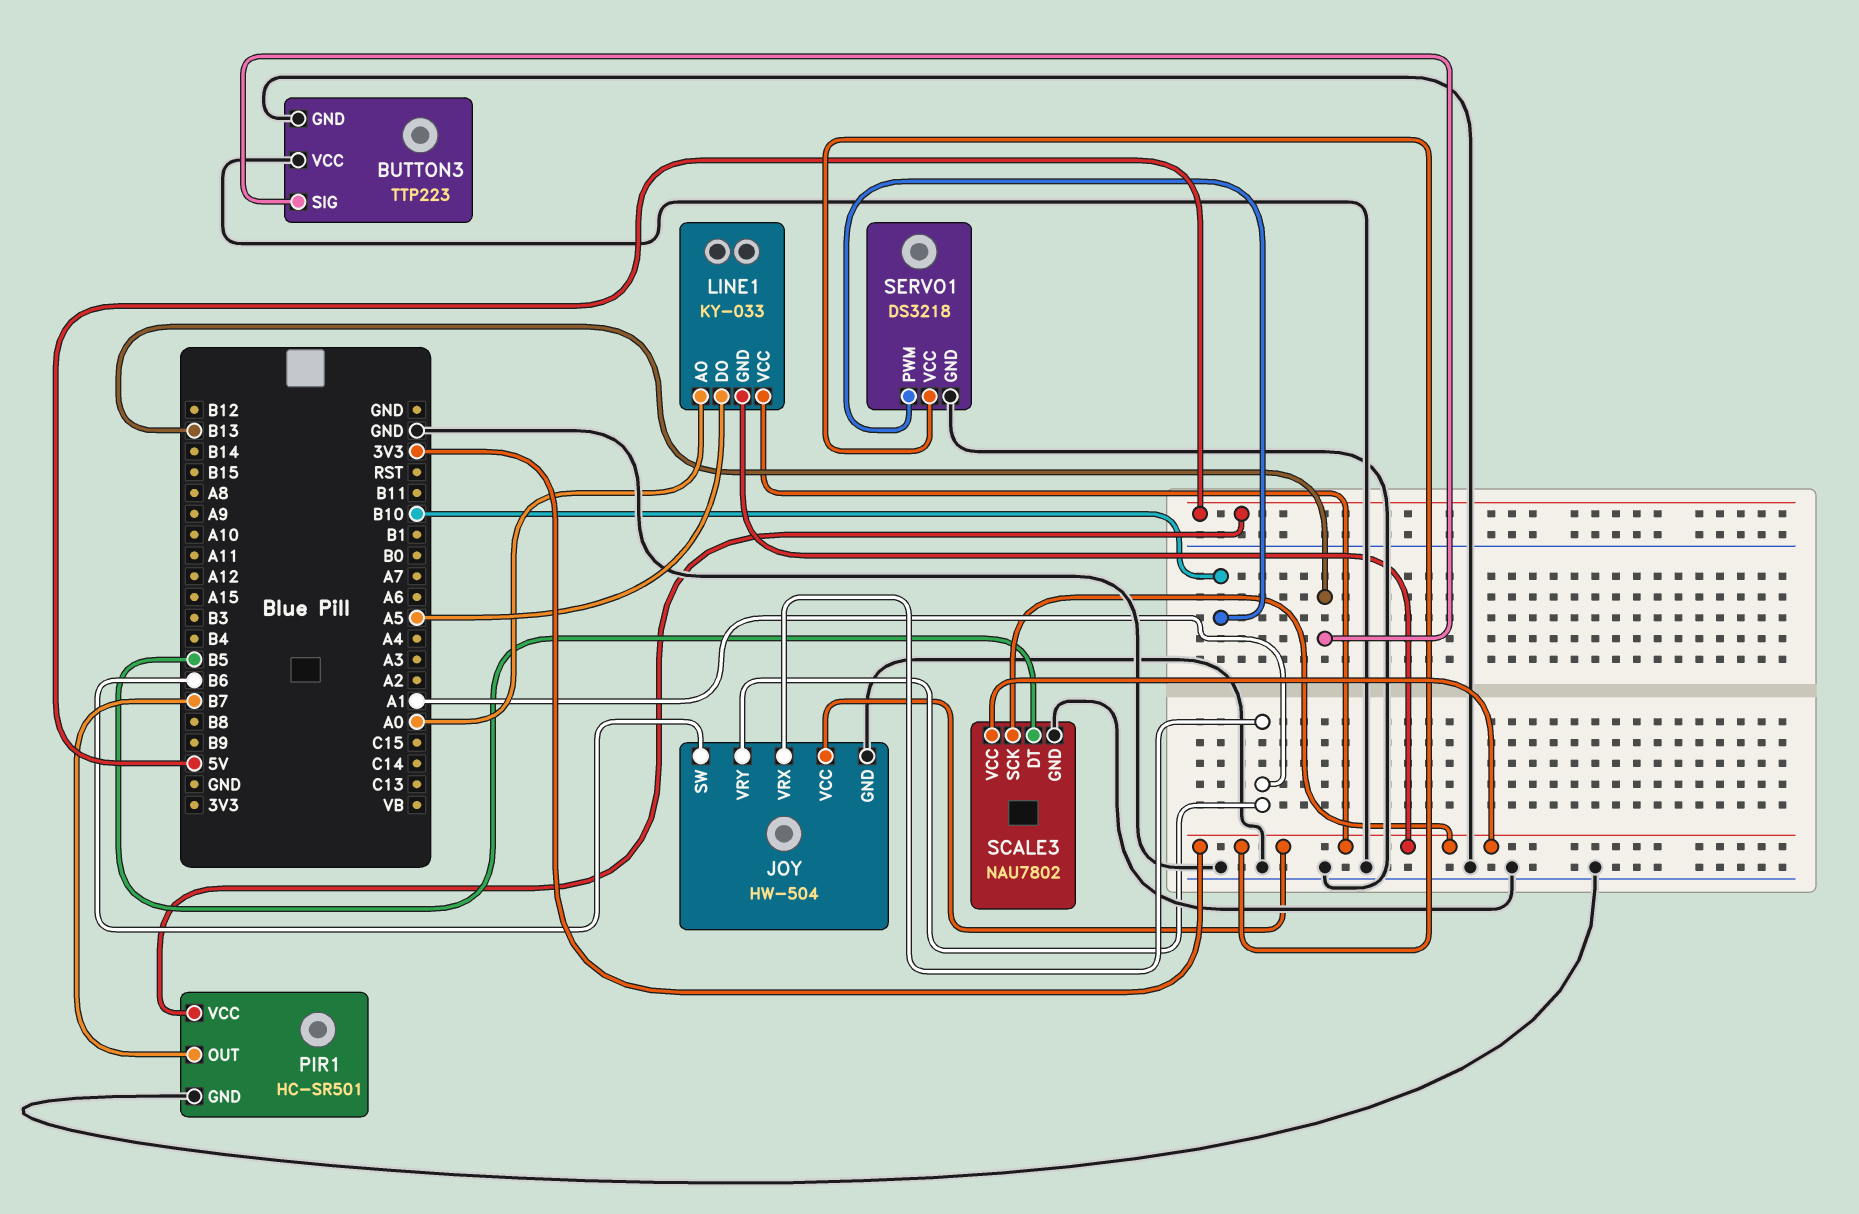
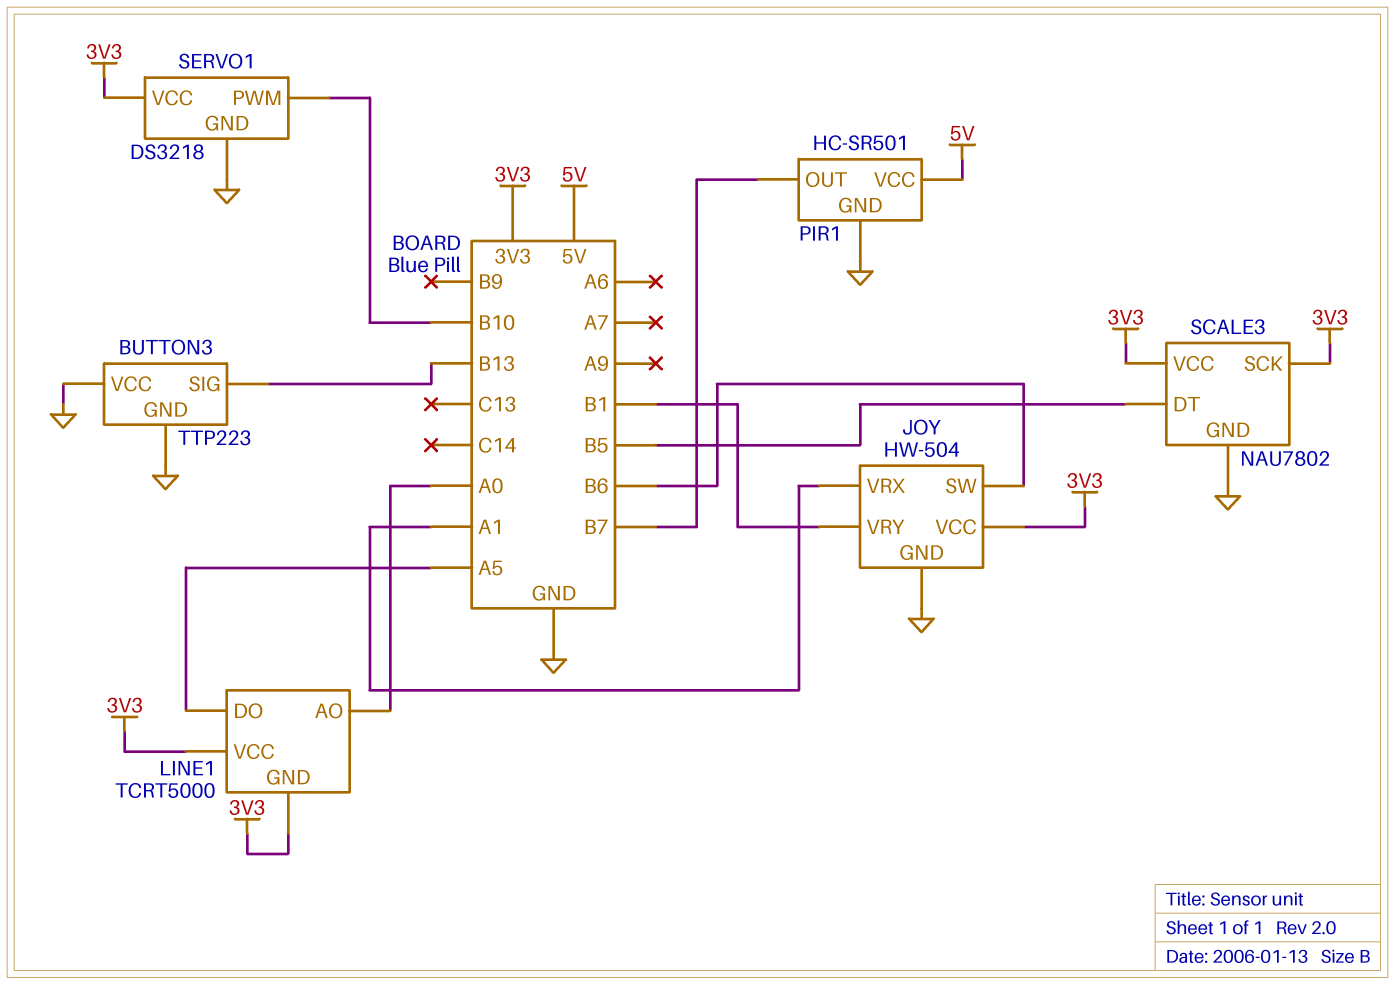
JOY pin VRY: A1 -> B1
LINE1: KY-033 -> TCRT5000

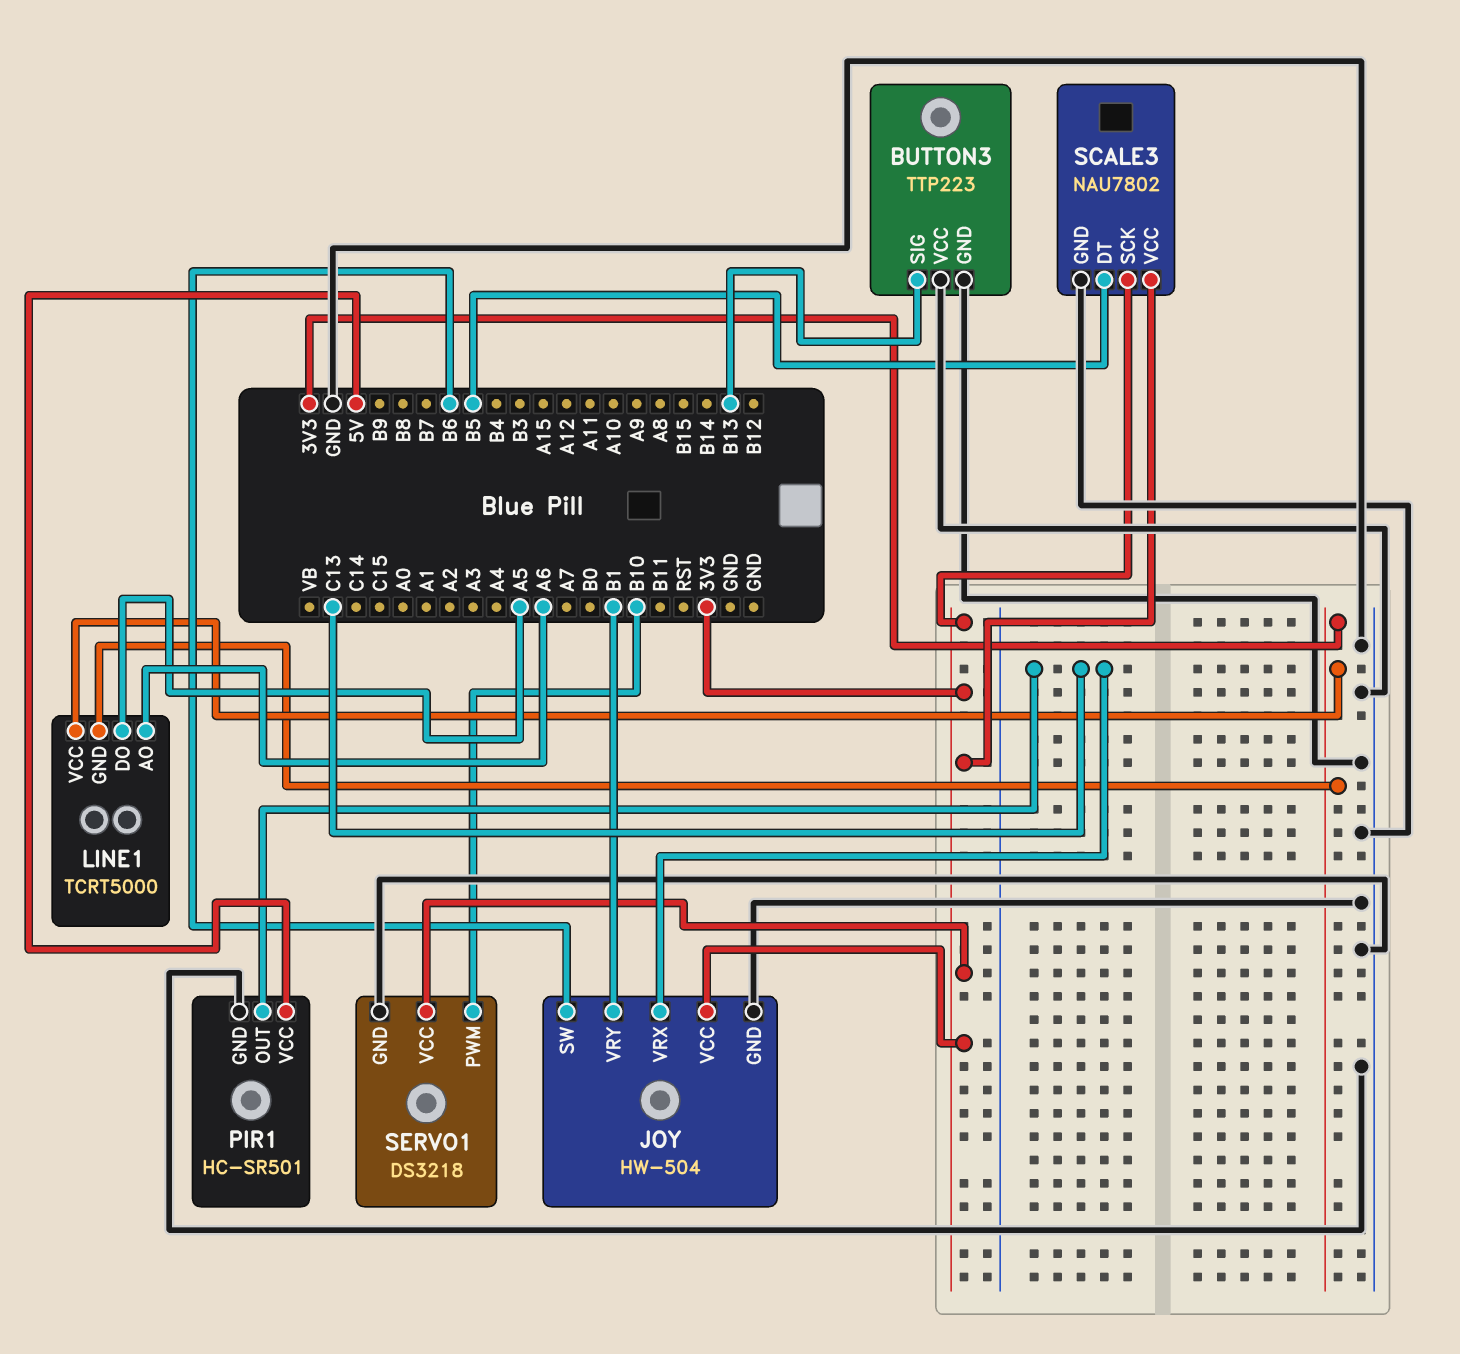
JOY pin VRX: A1 -> C13
LINE1 pin AO: A0 -> A6
PIR1 pin OUT: B7 -> C13

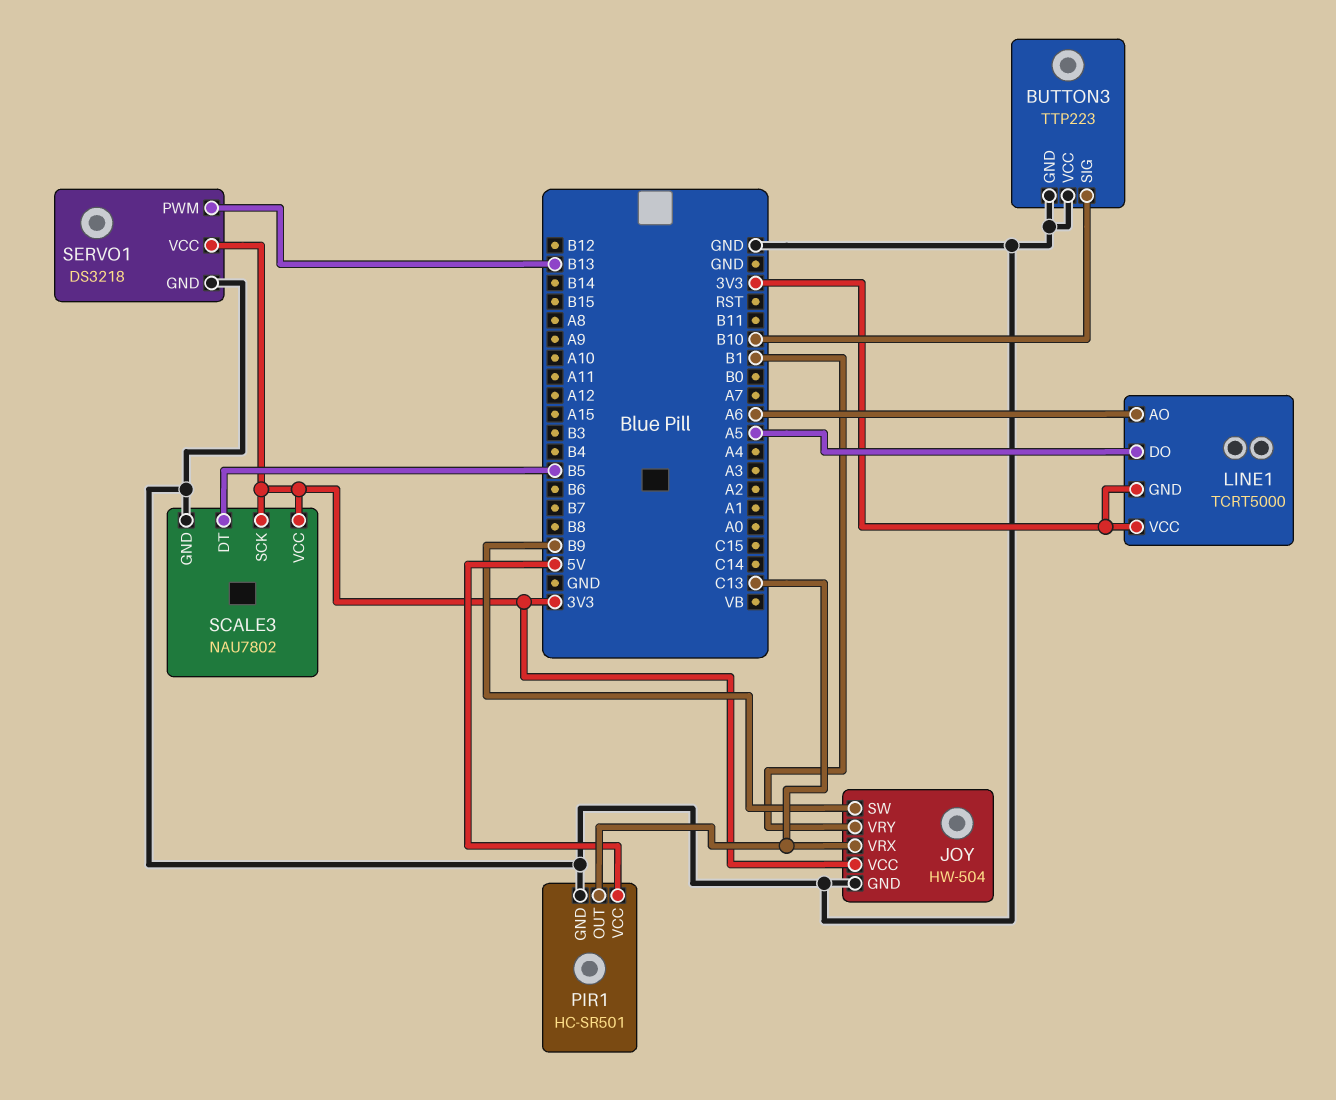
BUTTON3 pin SIG: B13 -> B10
JOY pin SW: B6 -> B9
SERVO1 pin PWM: B10 -> B13

